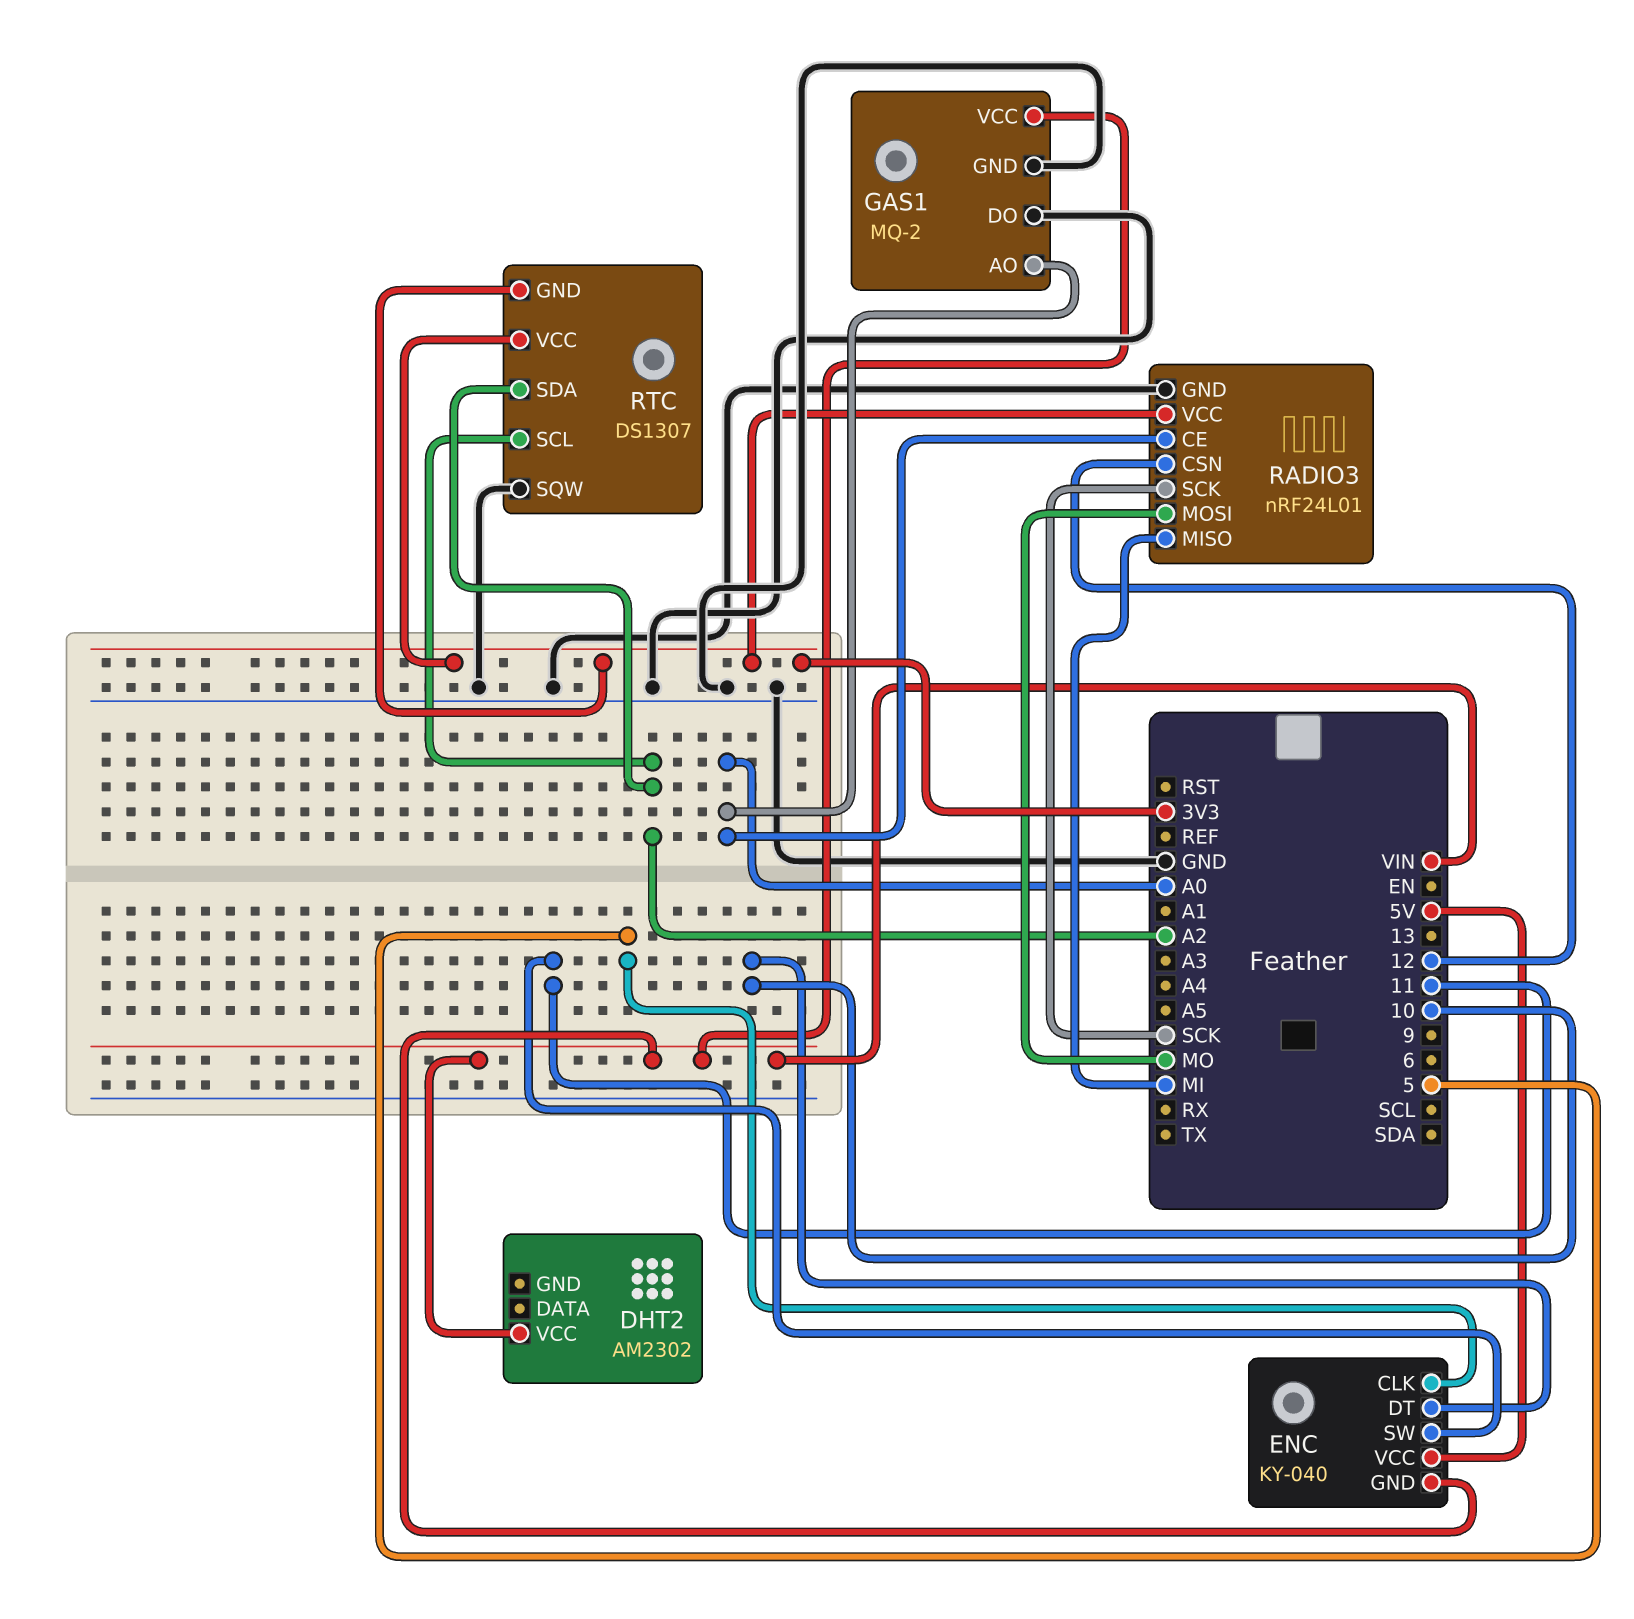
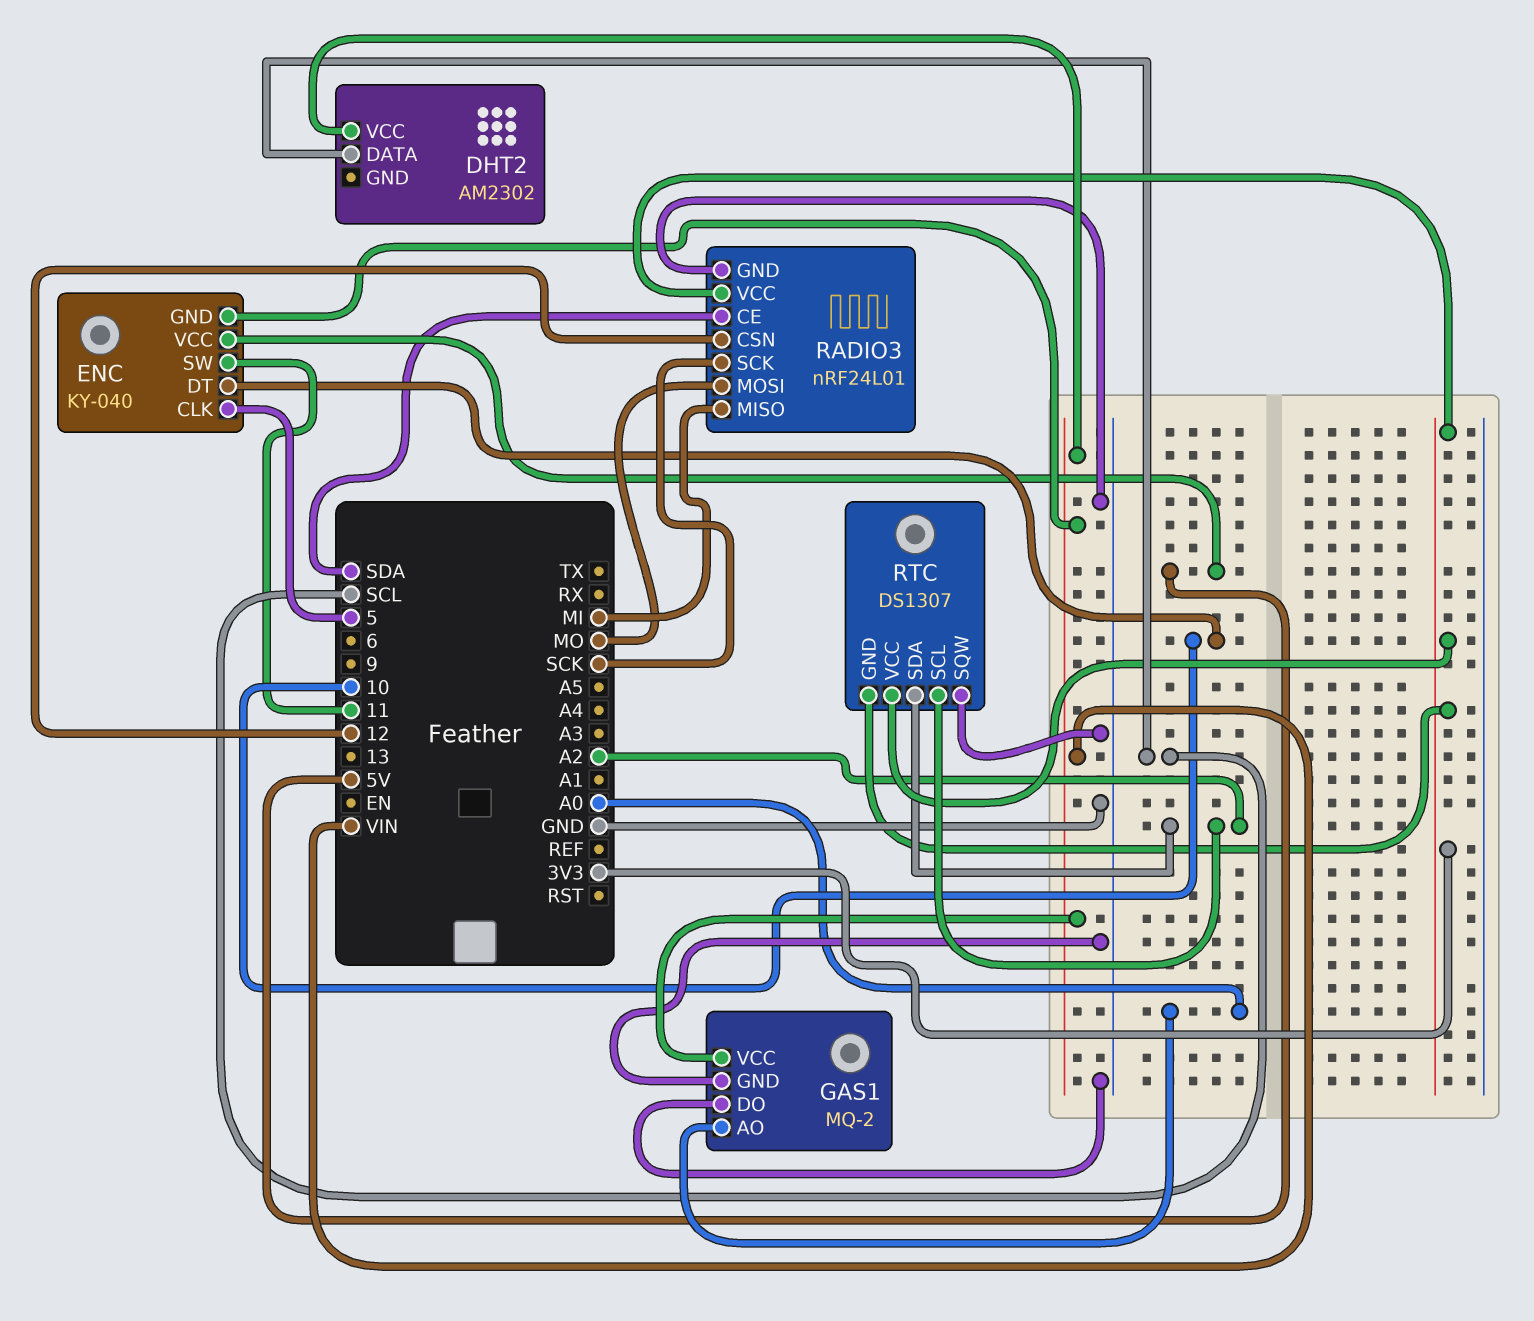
DHT2 pin DATA: none -> SCL
RADIO3 pin CE: A0 -> SDA

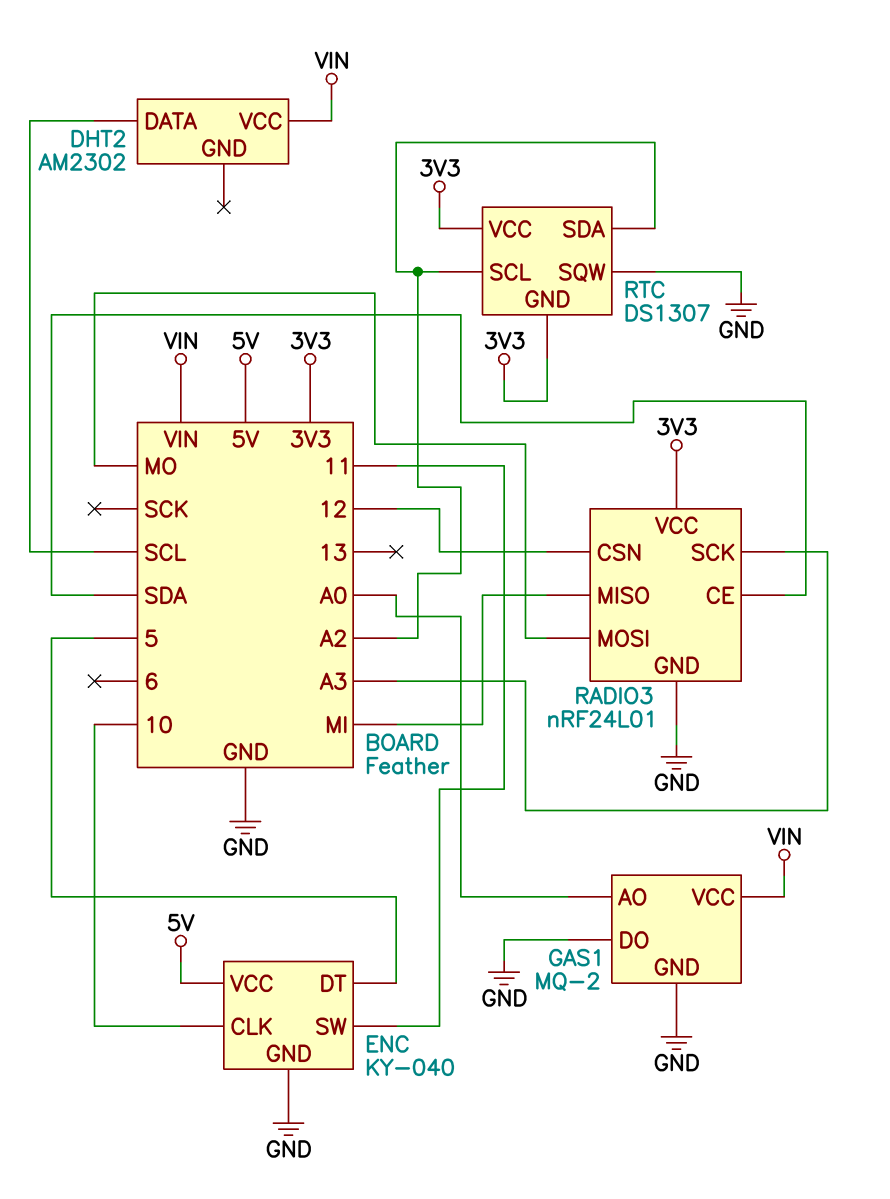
ENC pin CLK: 5 -> 10
ENC pin DT: 10 -> 5
ENC pin GND: VIN -> GND
RADIO3 pin SCK: SCK -> A3

